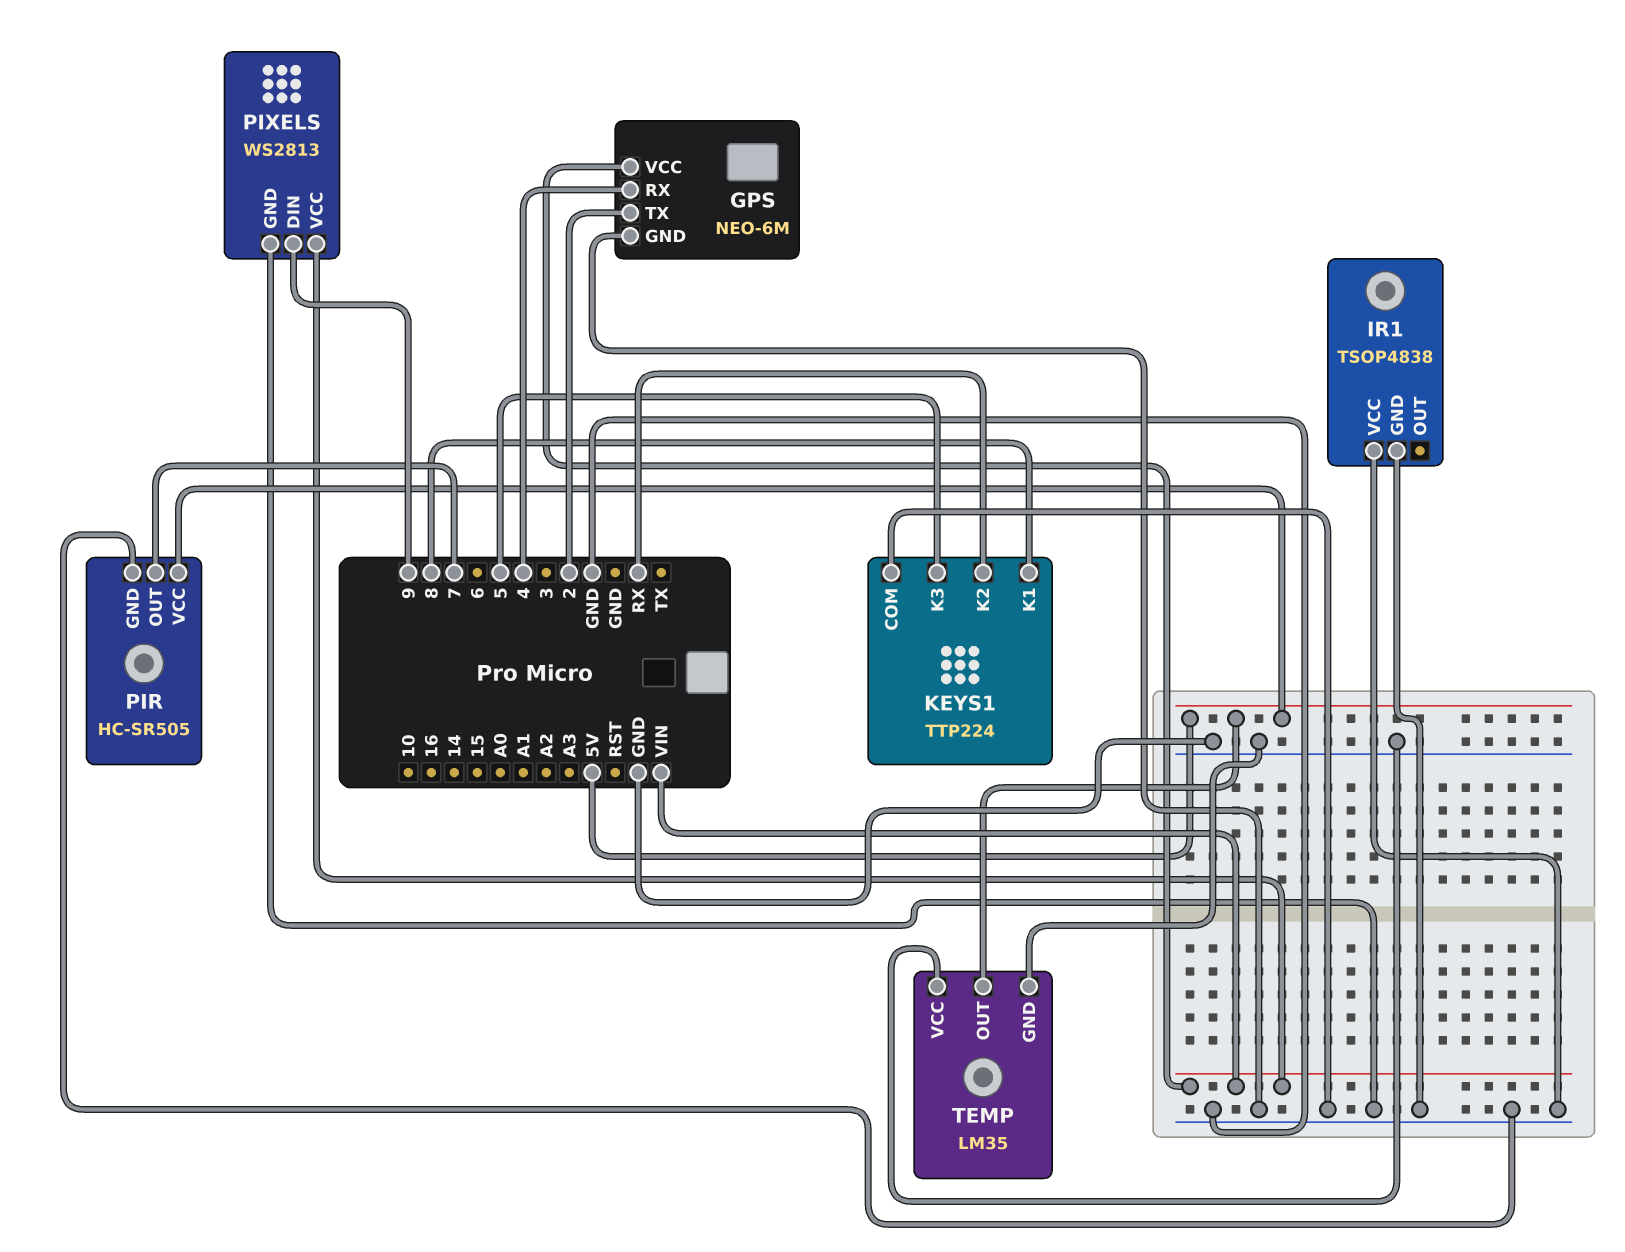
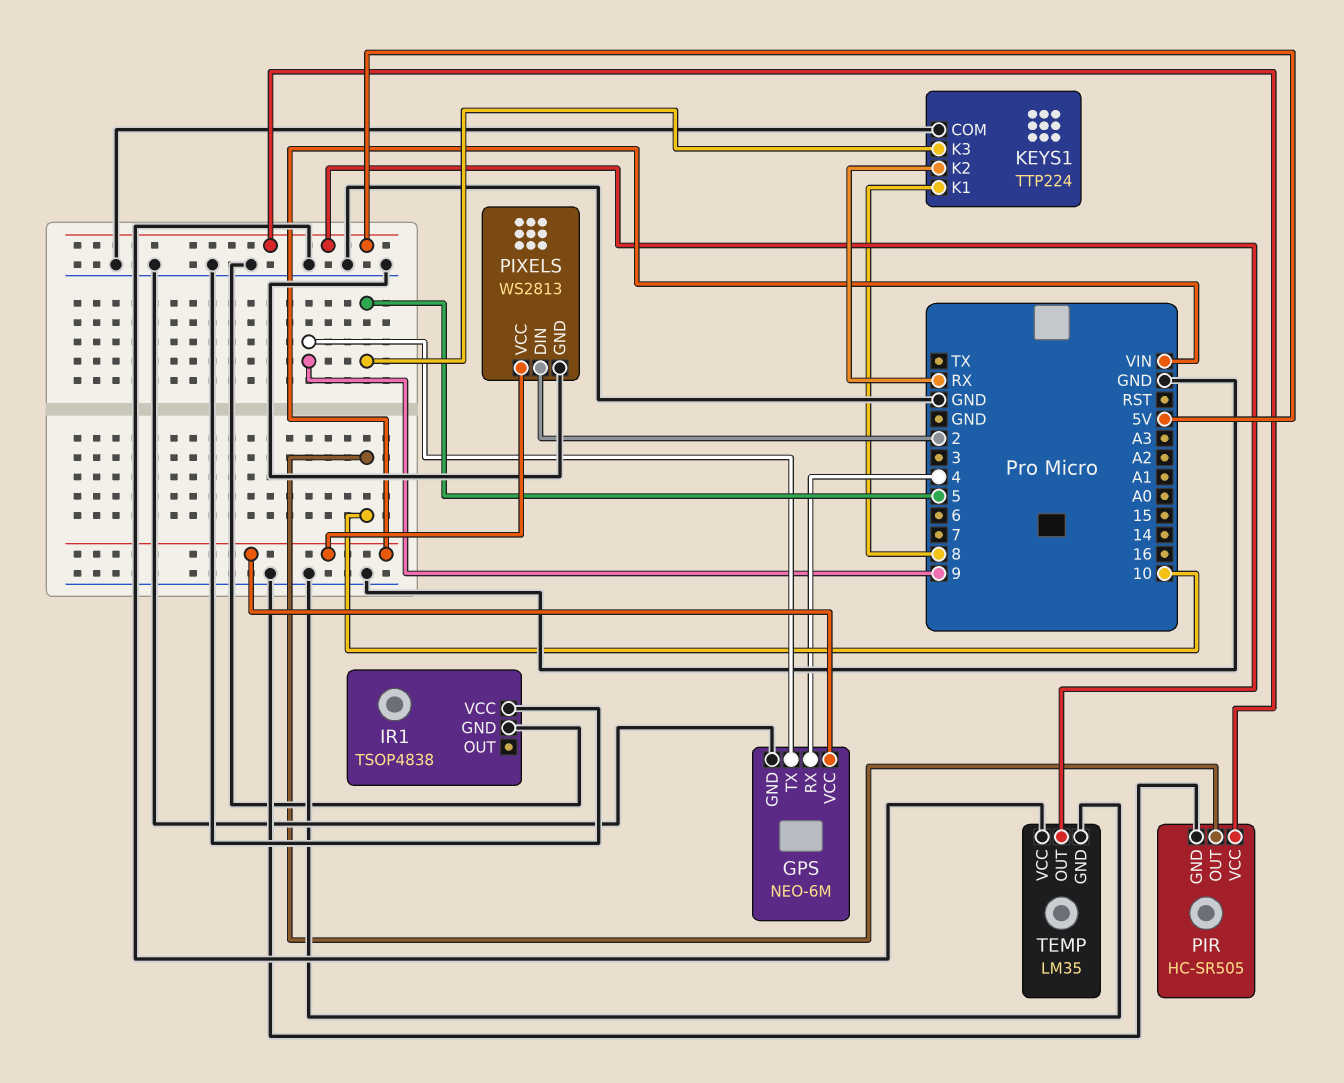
GPS pin TX: 2 -> 9
PIR pin OUT: 7 -> 10
PIXELS pin DIN: 9 -> 2

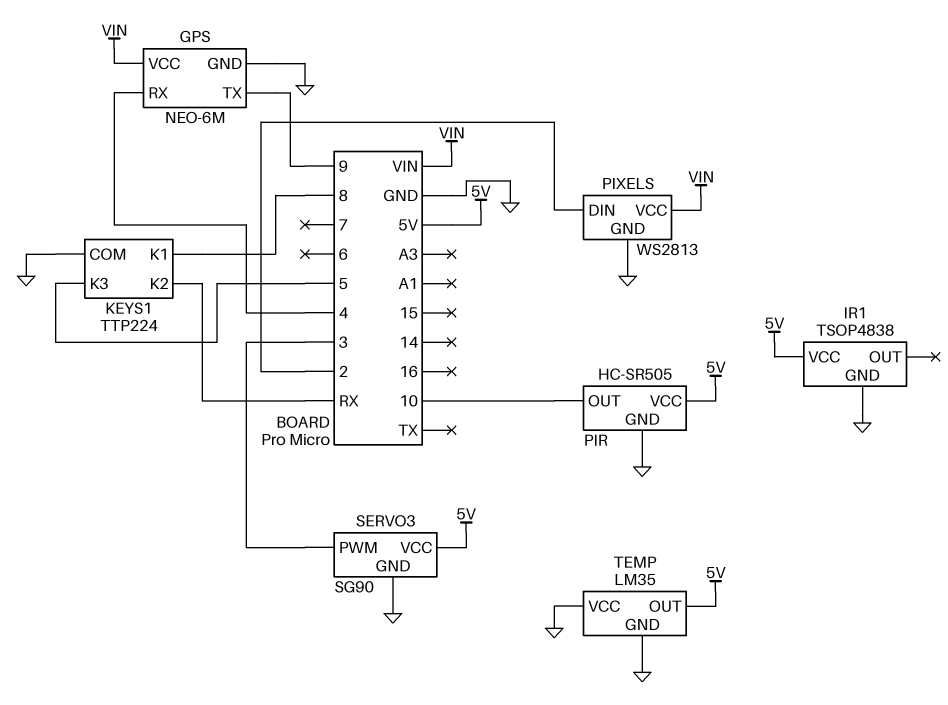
IR1 pin VCC: GND -> 5V
SERVO3: none -> SG90
SERVO3 pin GND: none -> GND
SERVO3 pin PWM: none -> 3
SERVO3 pin VCC: none -> 5V

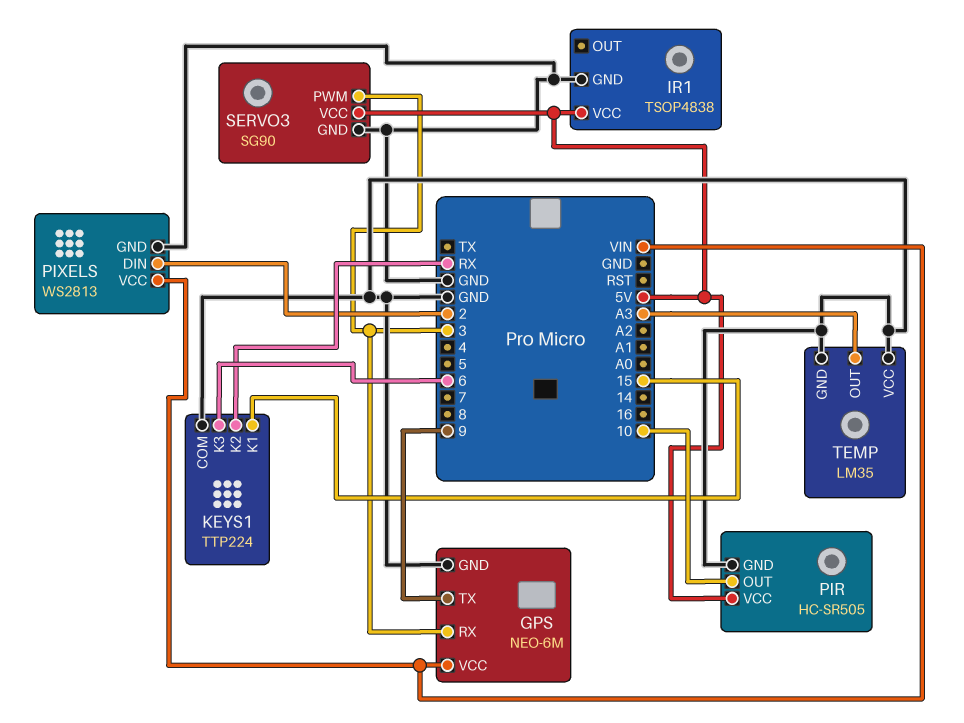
GPS pin RX: 4 -> 3
KEYS1 pin K1: 8 -> 15
KEYS1 pin K3: 5 -> 6
TEMP pin OUT: 5V -> A3

